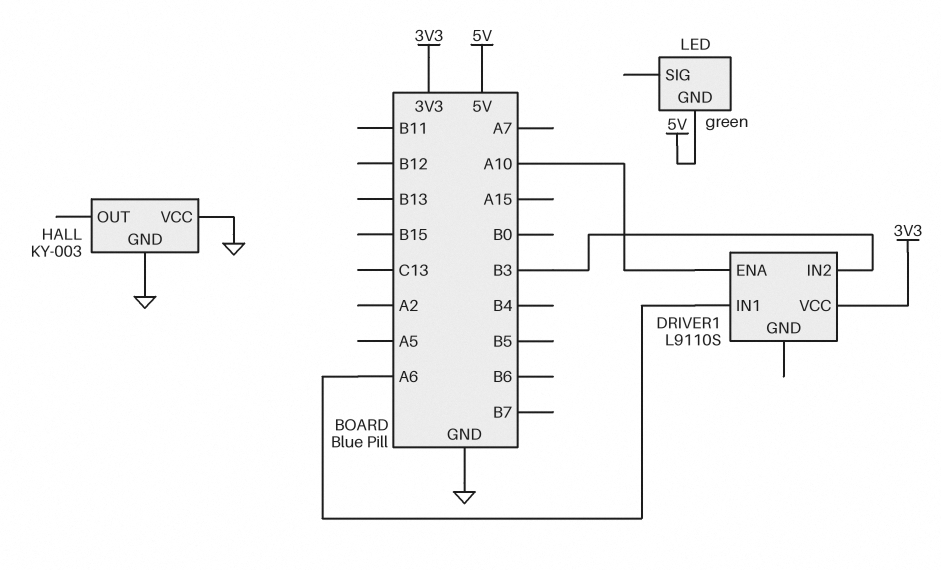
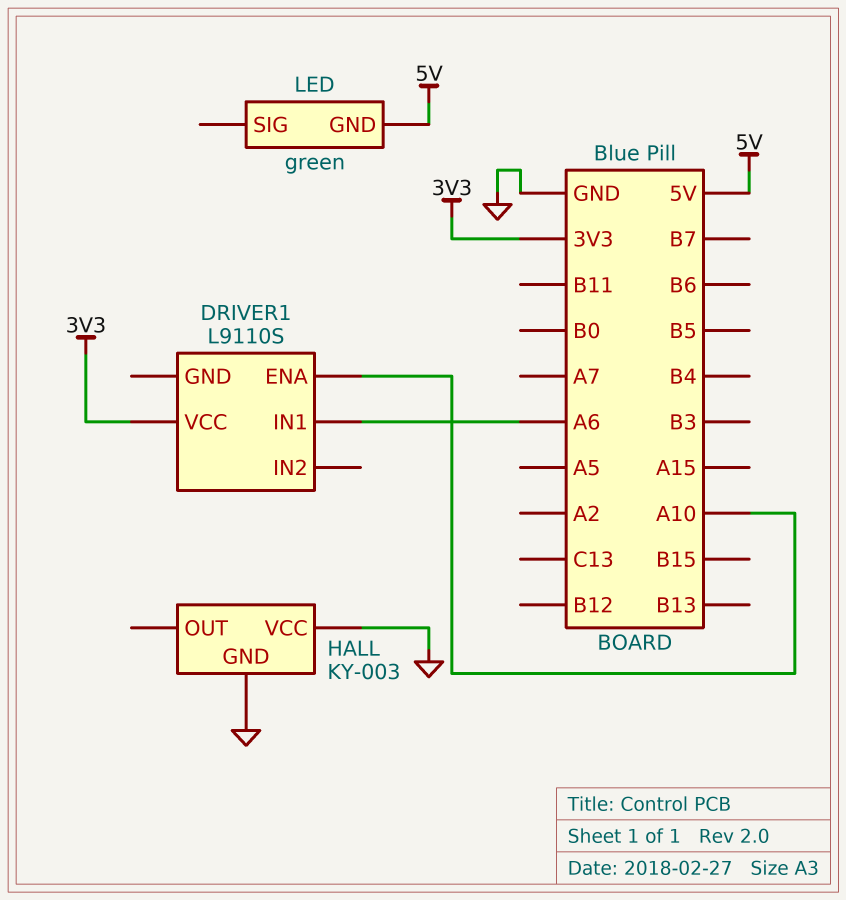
DRIVER1 pin IN2: B3 -> none

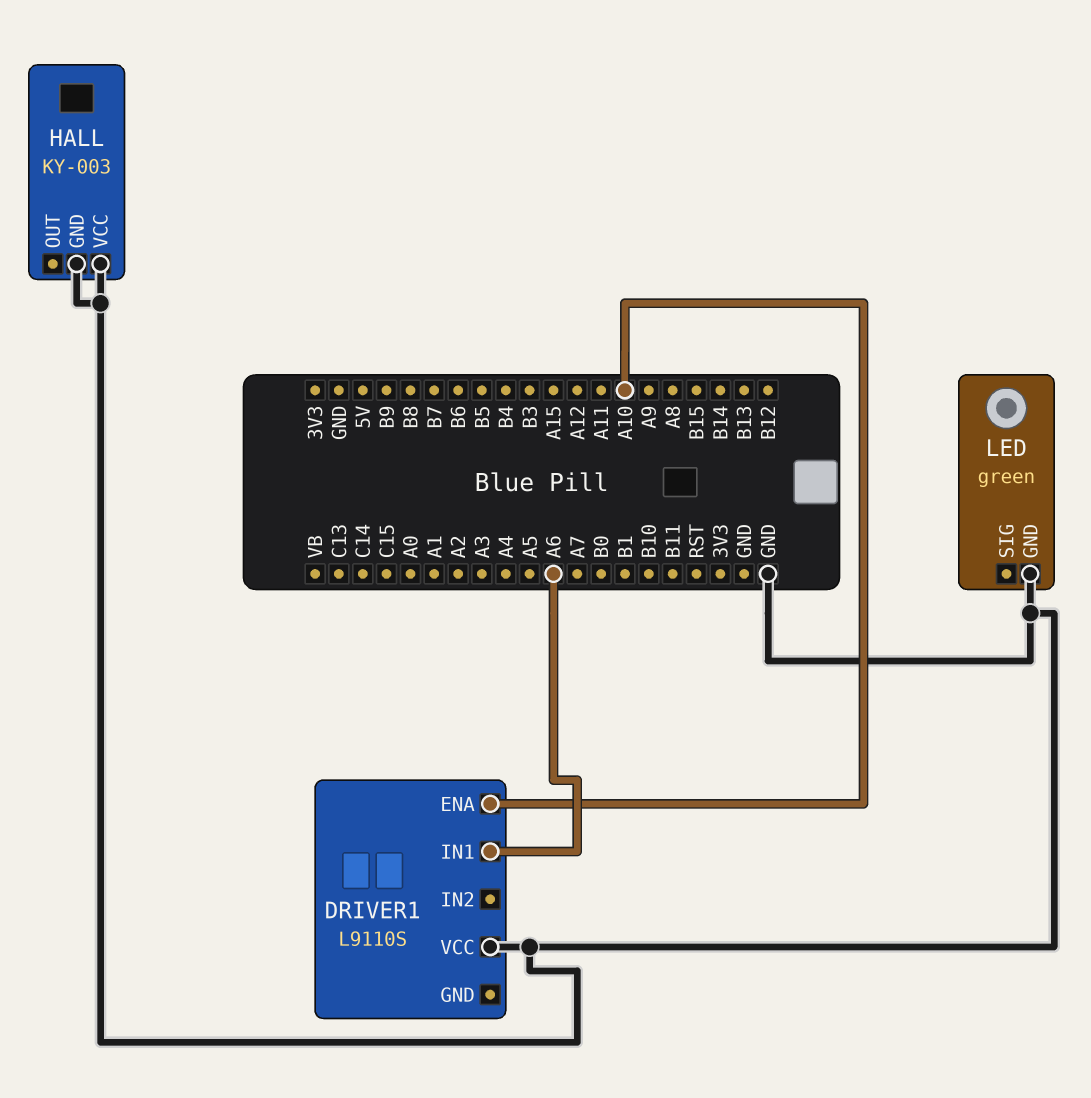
DRIVER1 pin VCC: 3V3 -> GND
LED pin GND: 5V -> GND

